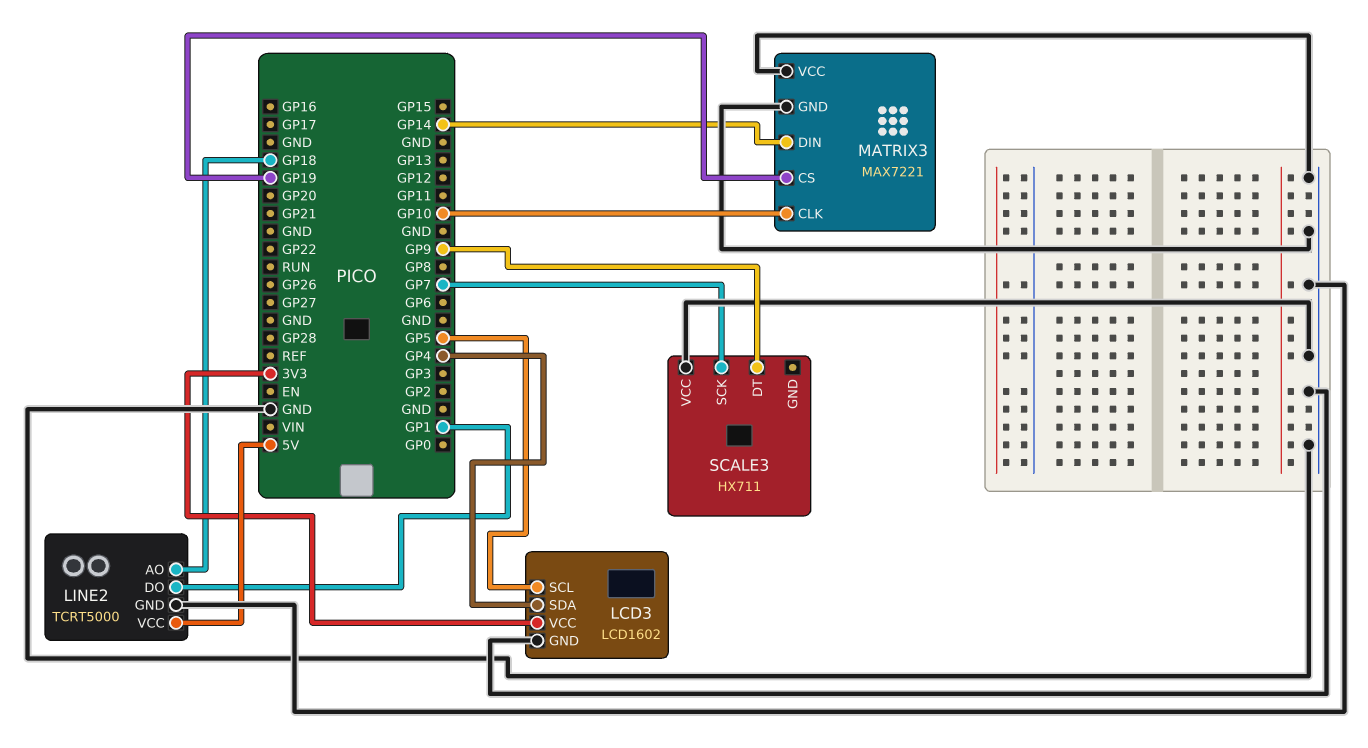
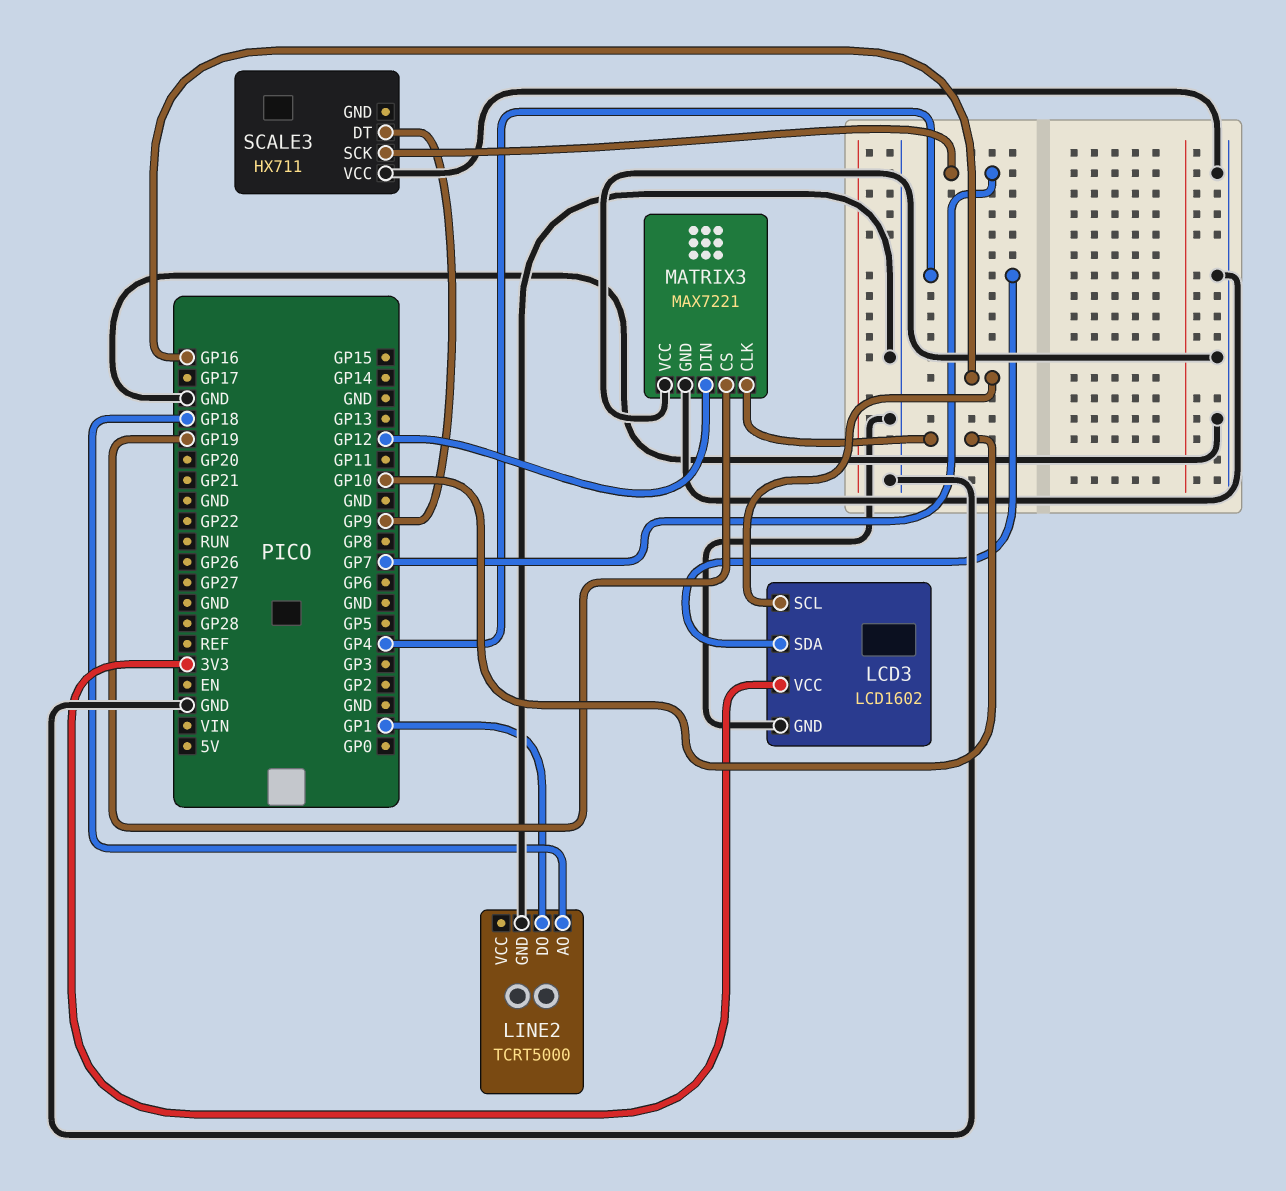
LCD3 pin SCL: GP5 -> GP16
LINE2 pin VCC: 5V -> none
MATRIX3 pin DIN: GP14 -> GP12

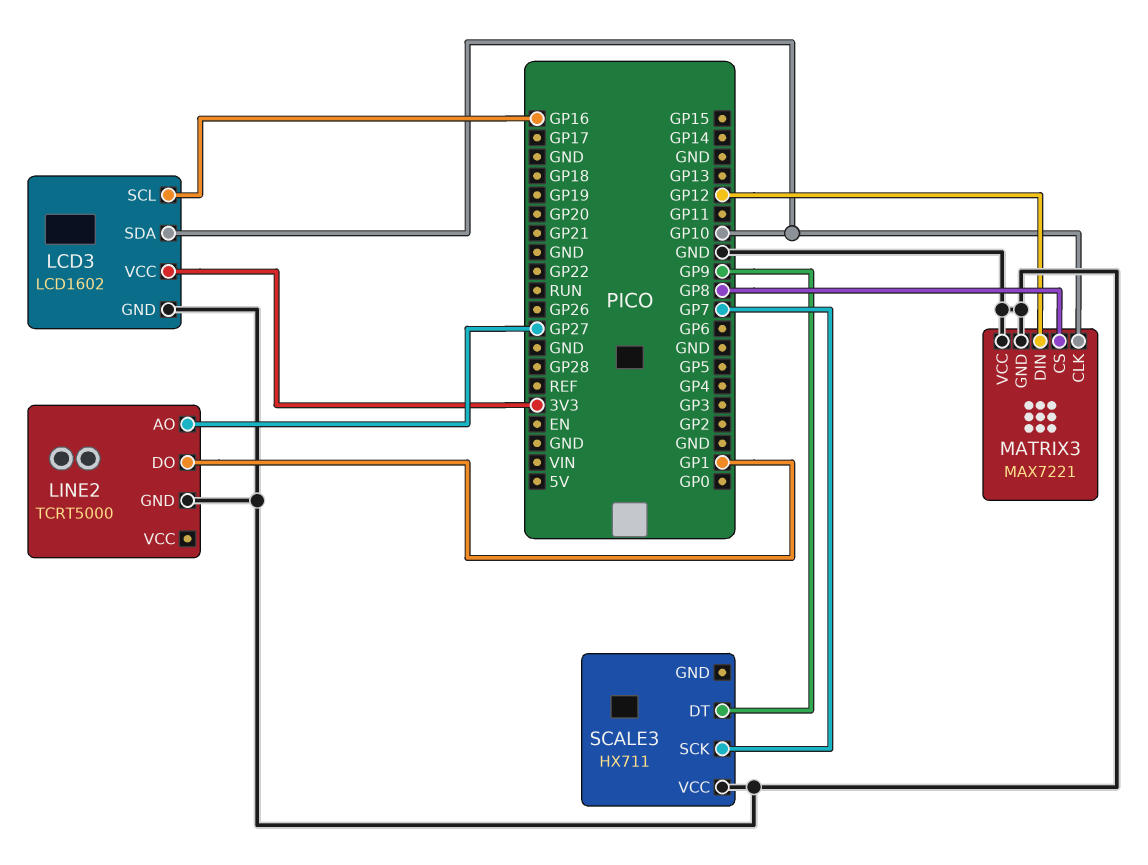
LCD3 pin SDA: GP4 -> GP10
LINE2 pin AO: GP18 -> GP27
MATRIX3 pin CS: GP19 -> GP8

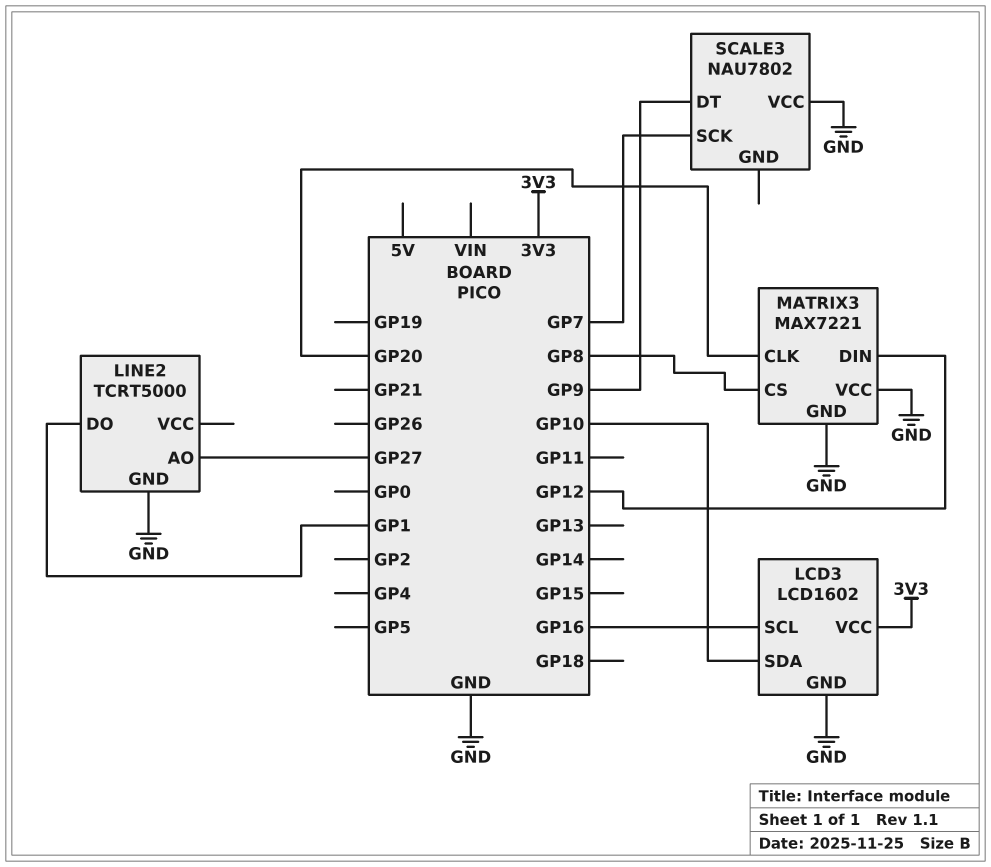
MATRIX3 pin CLK: GP10 -> GP20
SCALE3: HX711 -> NAU7802

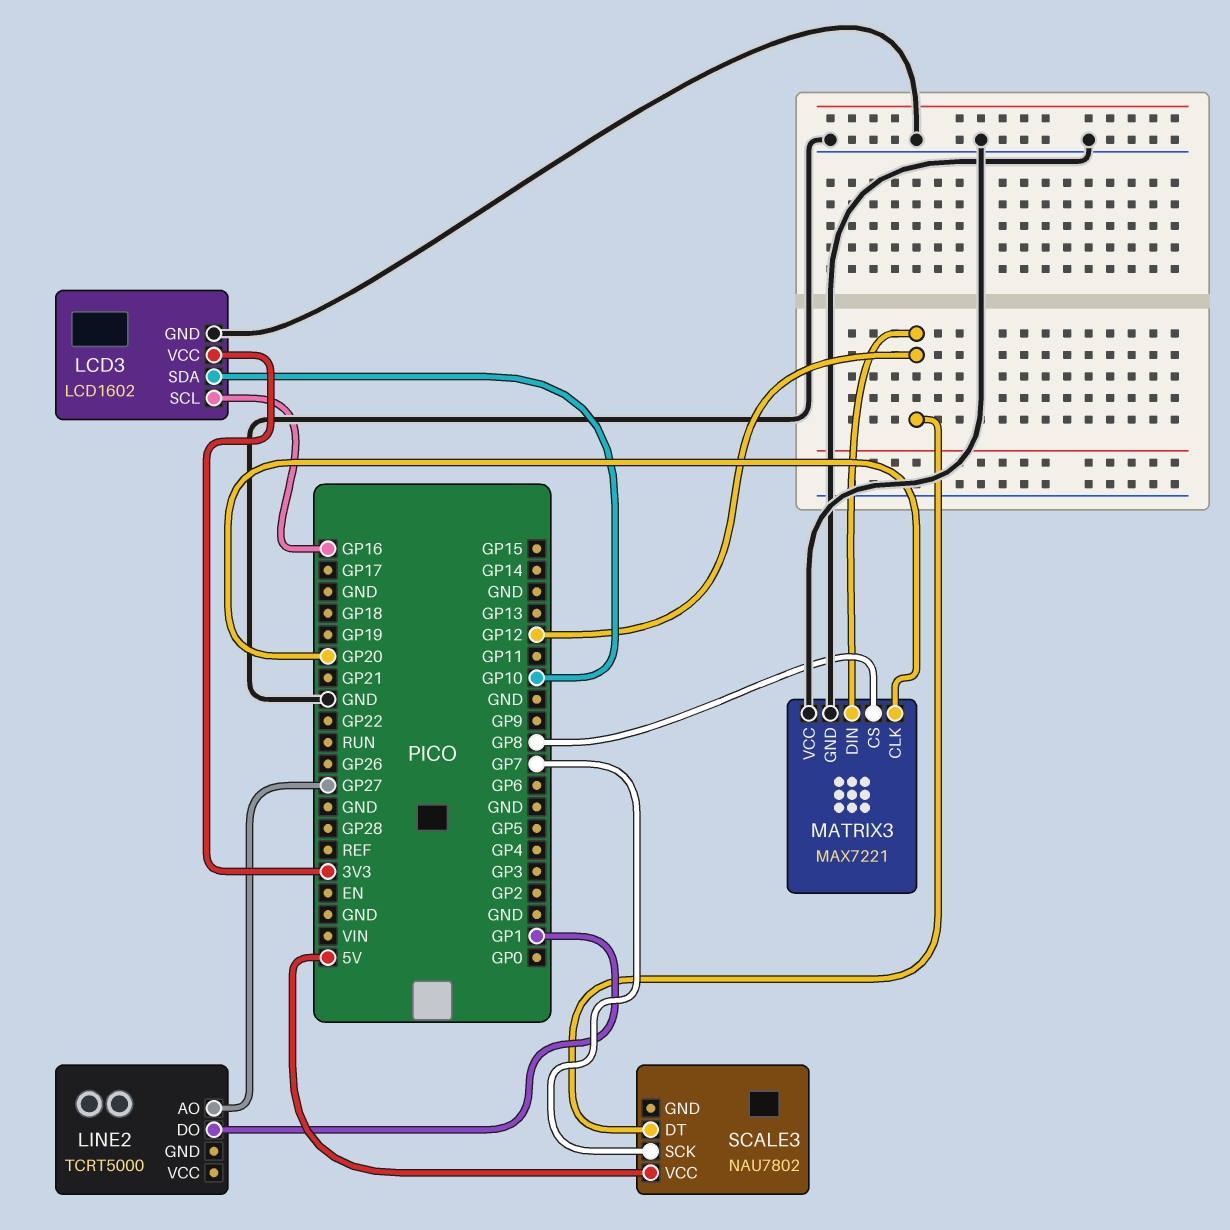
LINE2 pin GND: GND -> none
SCALE3 pin DT: GP9 -> GP12
SCALE3 pin VCC: GND -> 5V

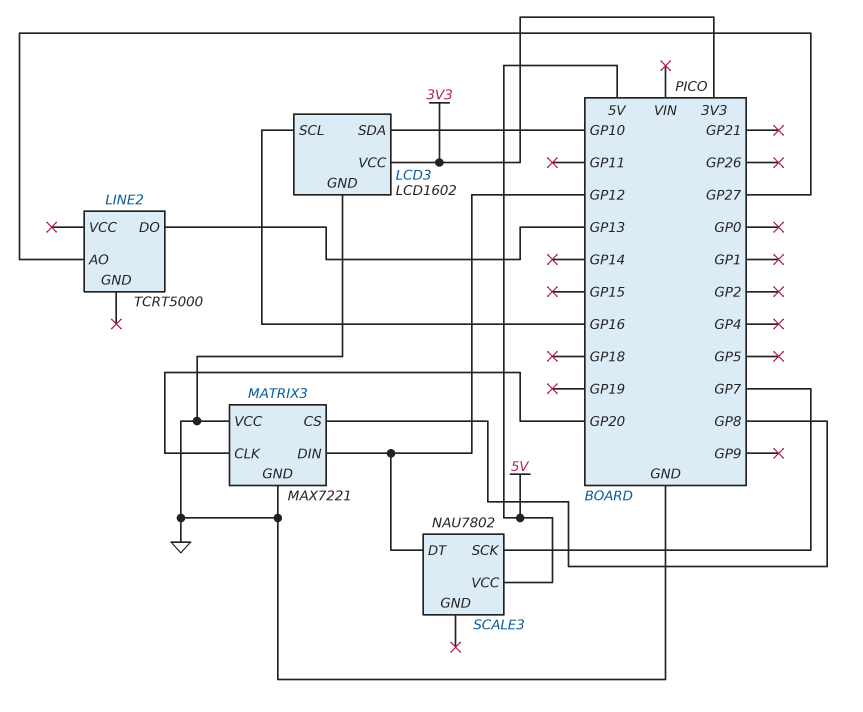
LINE2 pin DO: GP1 -> GP13

